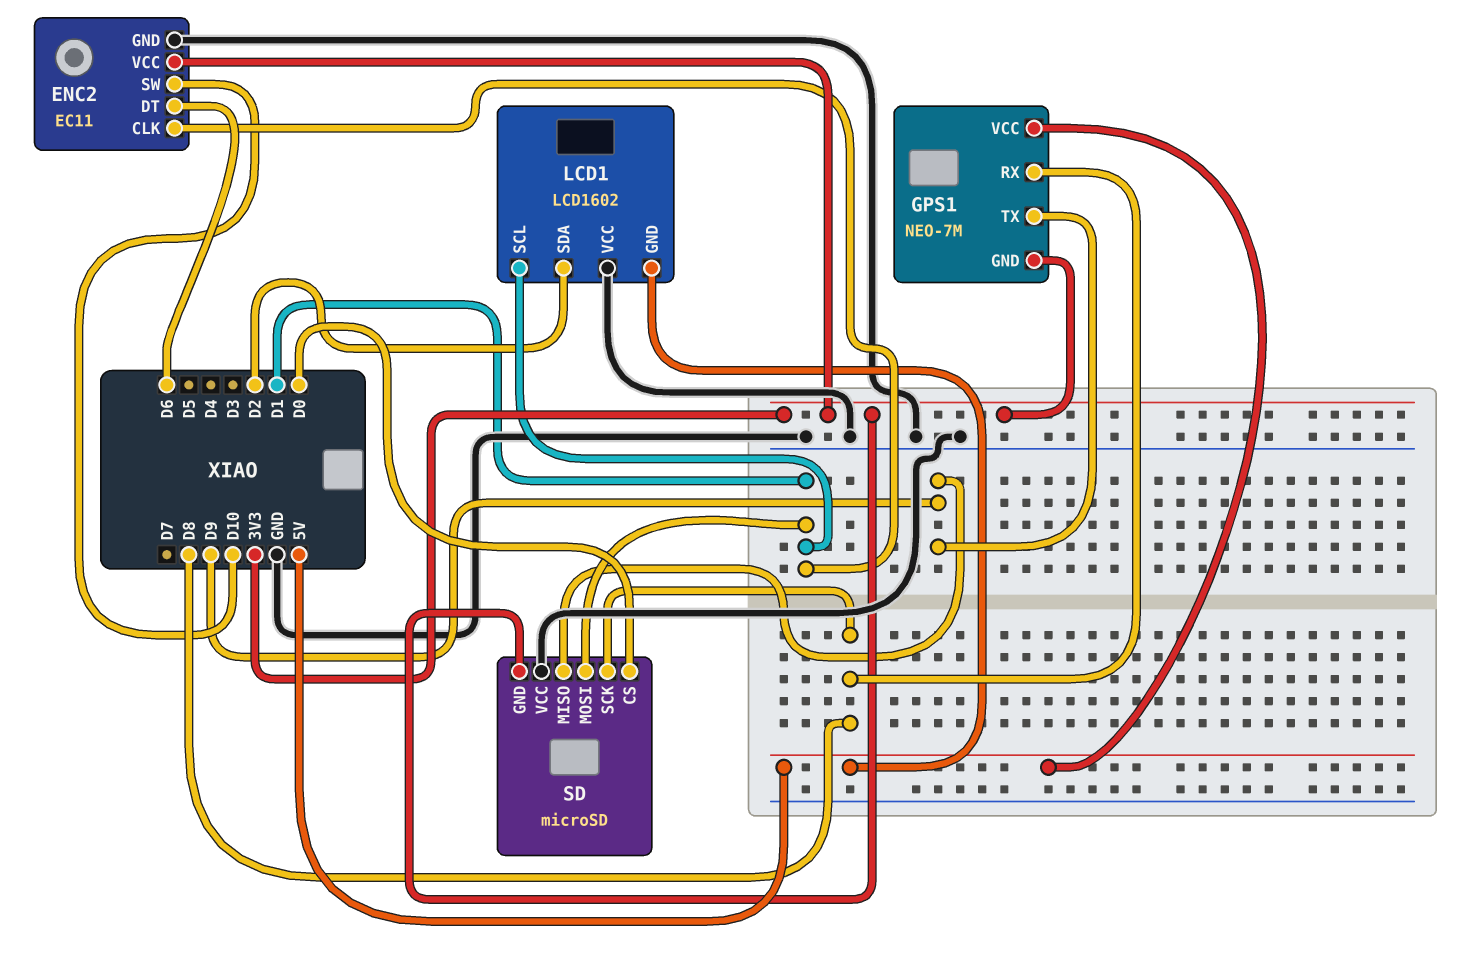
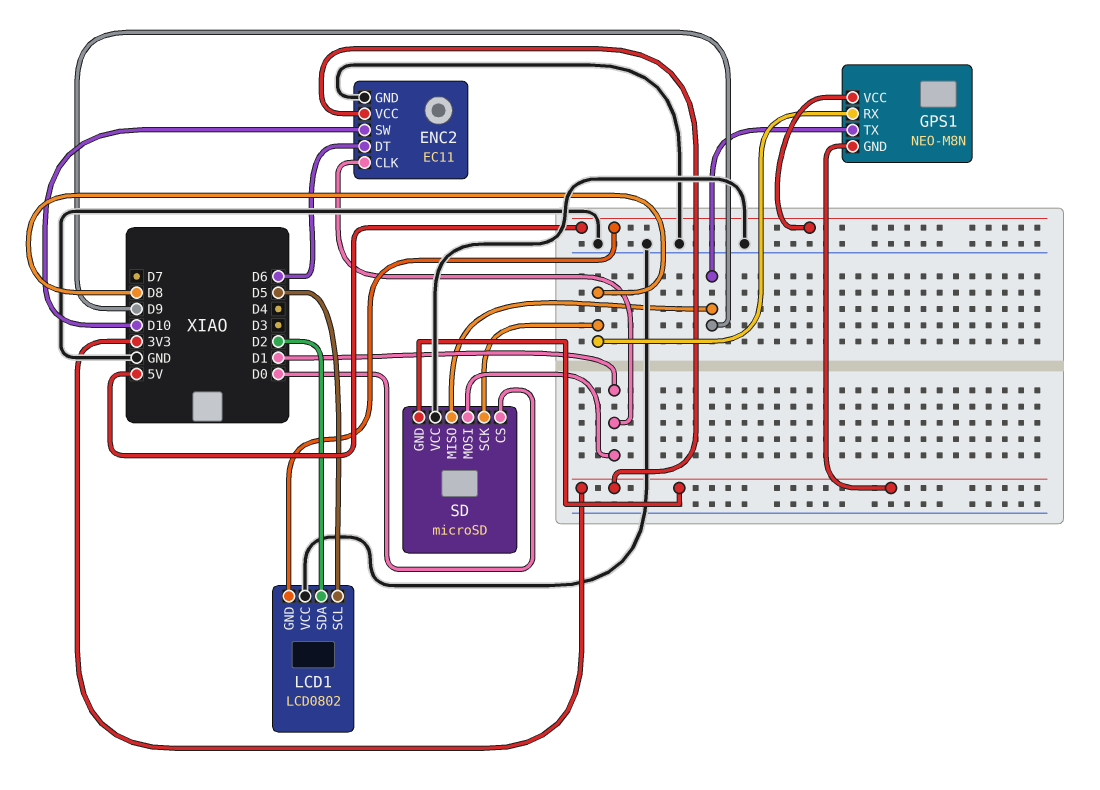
GPS1: NEO-7M -> NEO-M8N
LCD1: LCD1602 -> LCD0802
LCD1 pin SCL: D1 -> D5

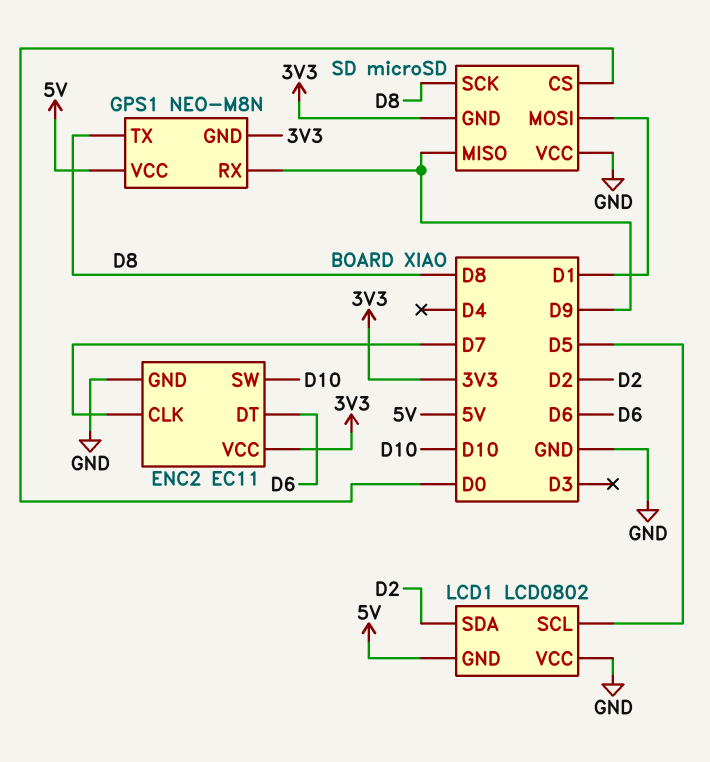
ENC2 pin CLK: D1 -> D7
GPS1 pin RX: D8 -> D9
GPS1 pin TX: D9 -> D8

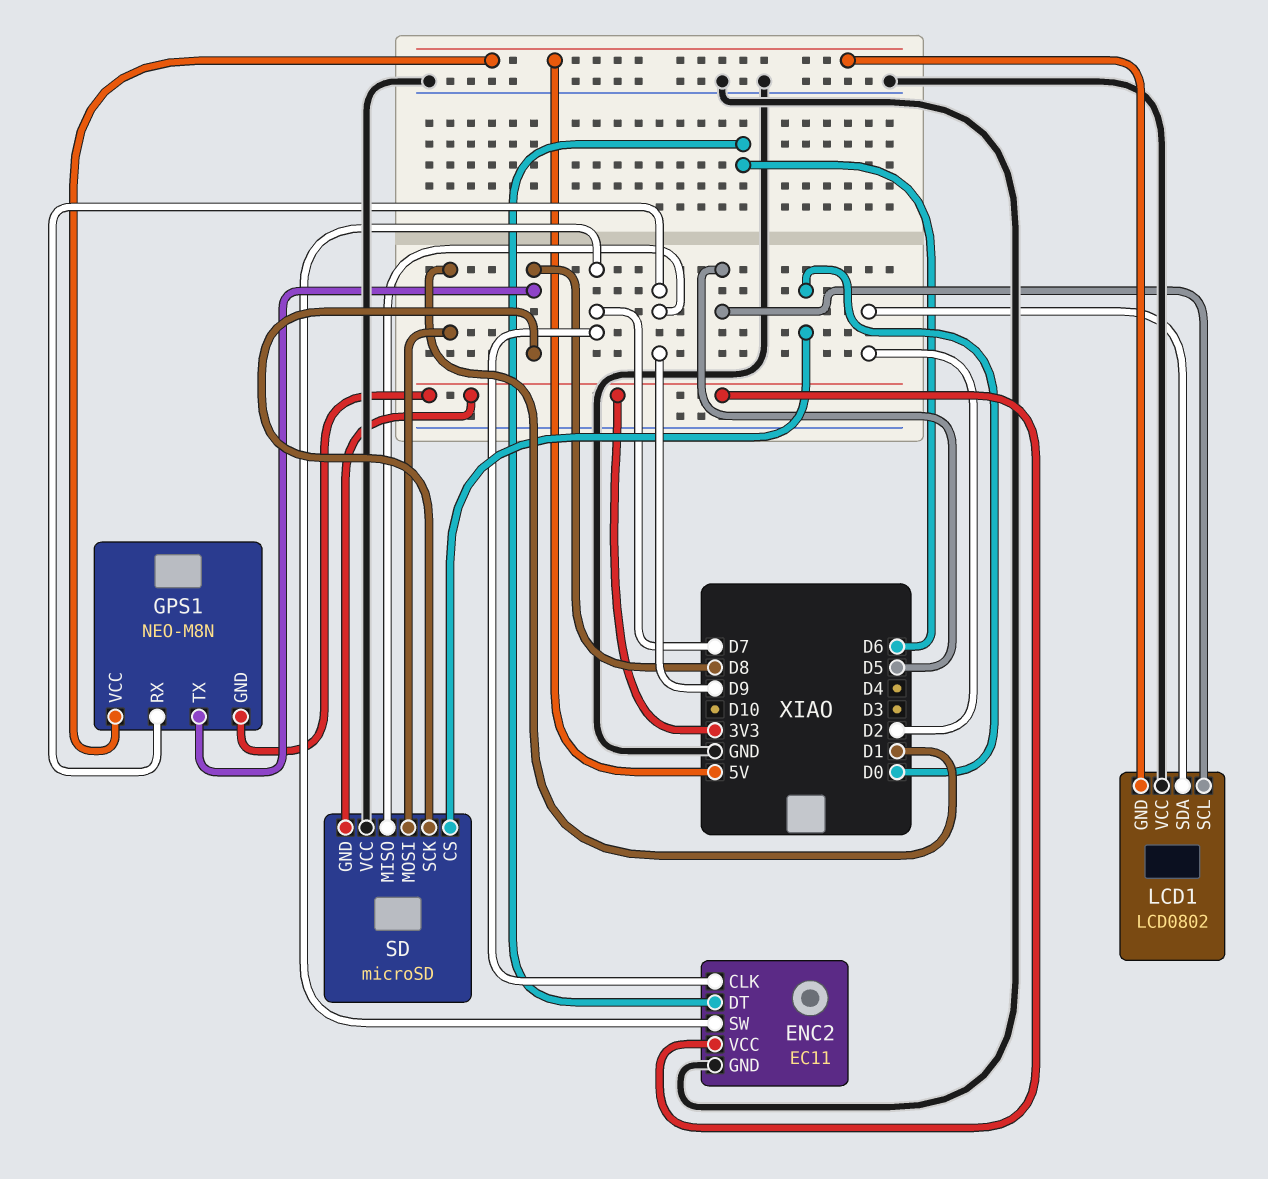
ENC2 pin SW: D10 -> D7

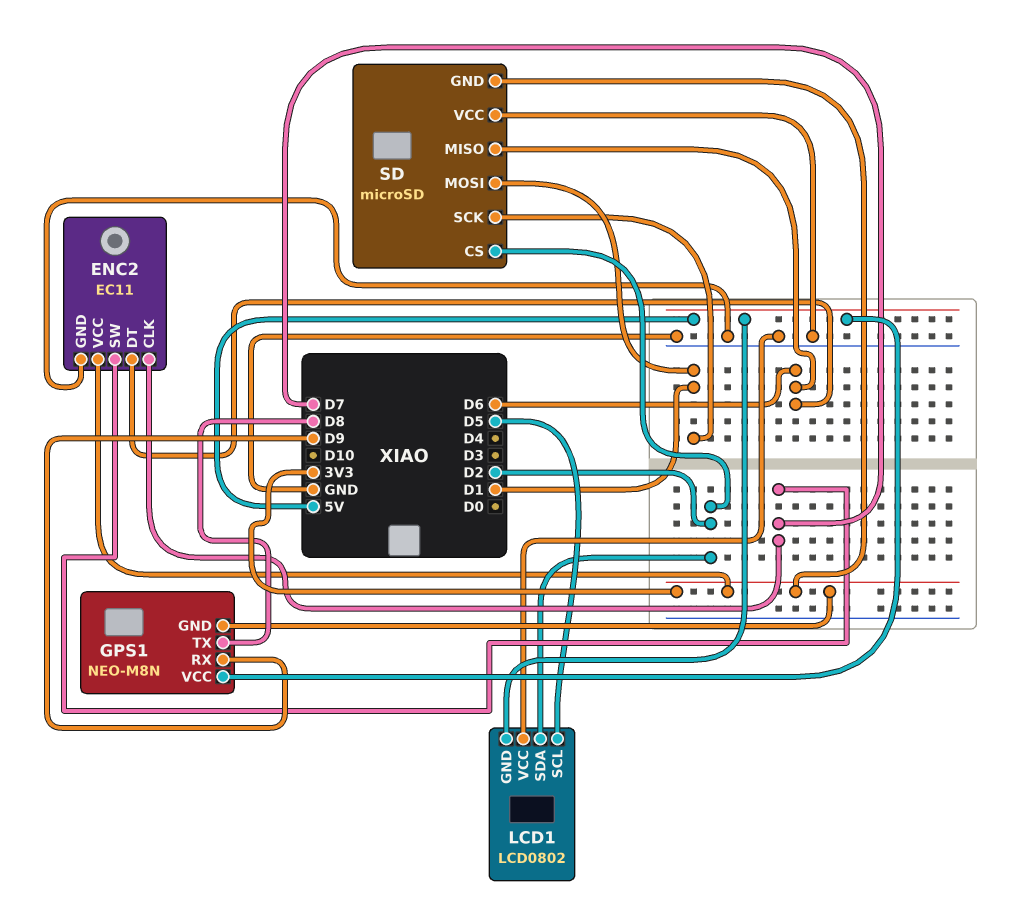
SD pin CS: D0 -> D2
SD pin MISO: D9 -> D6
SD pin SCK: D8 -> D1

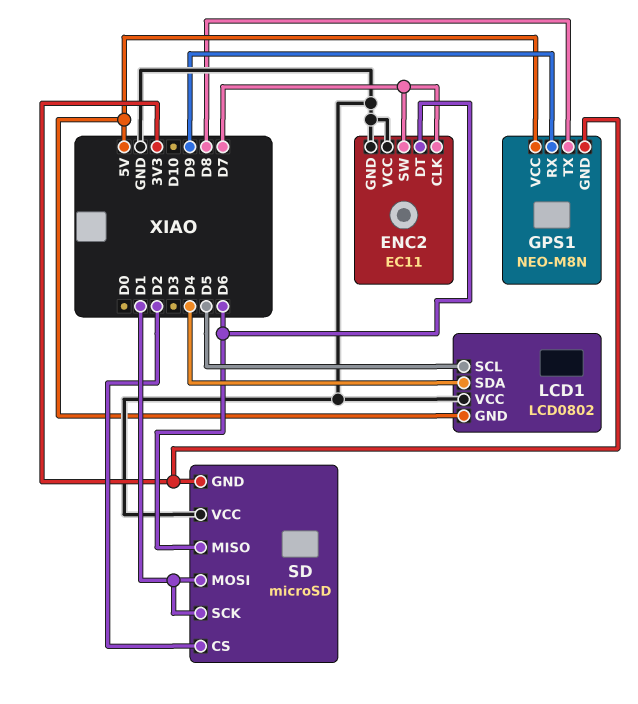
ENC2 pin VCC: 3V3 -> GND
LCD1 pin SDA: D2 -> D4

